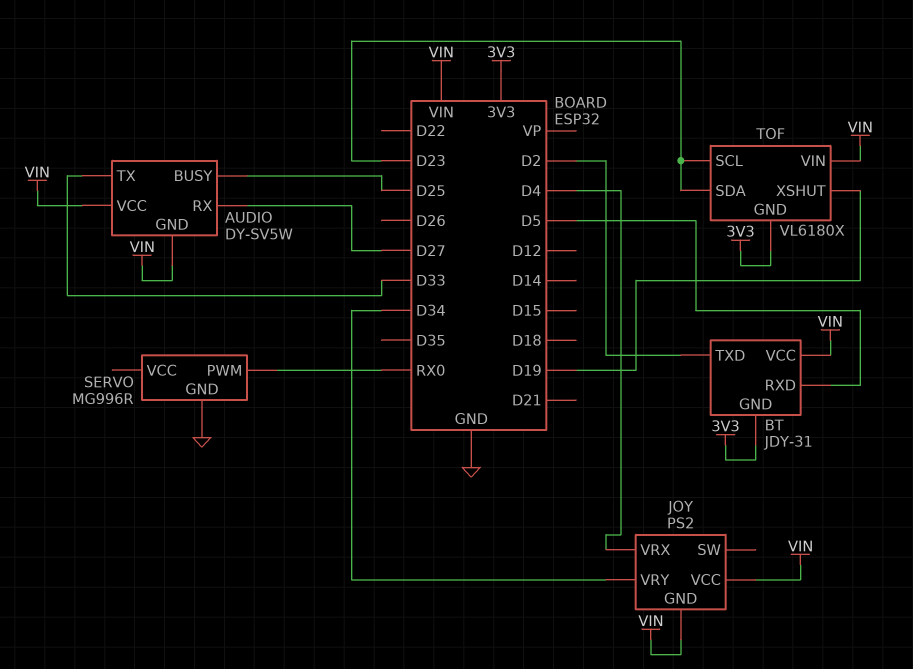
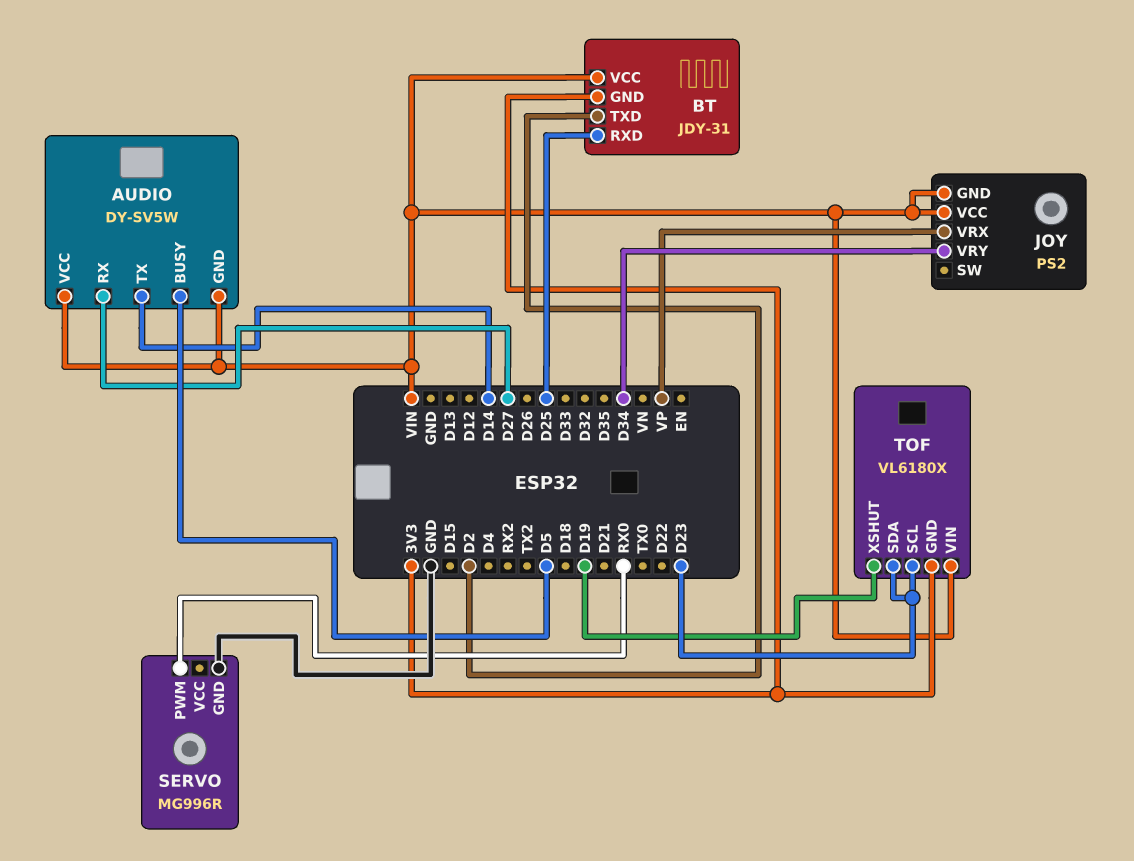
AUDIO pin BUSY: D25 -> D5
AUDIO pin TX: D33 -> D14
BT pin RXD: D5 -> D25
JOY pin VRX: D4 -> VP

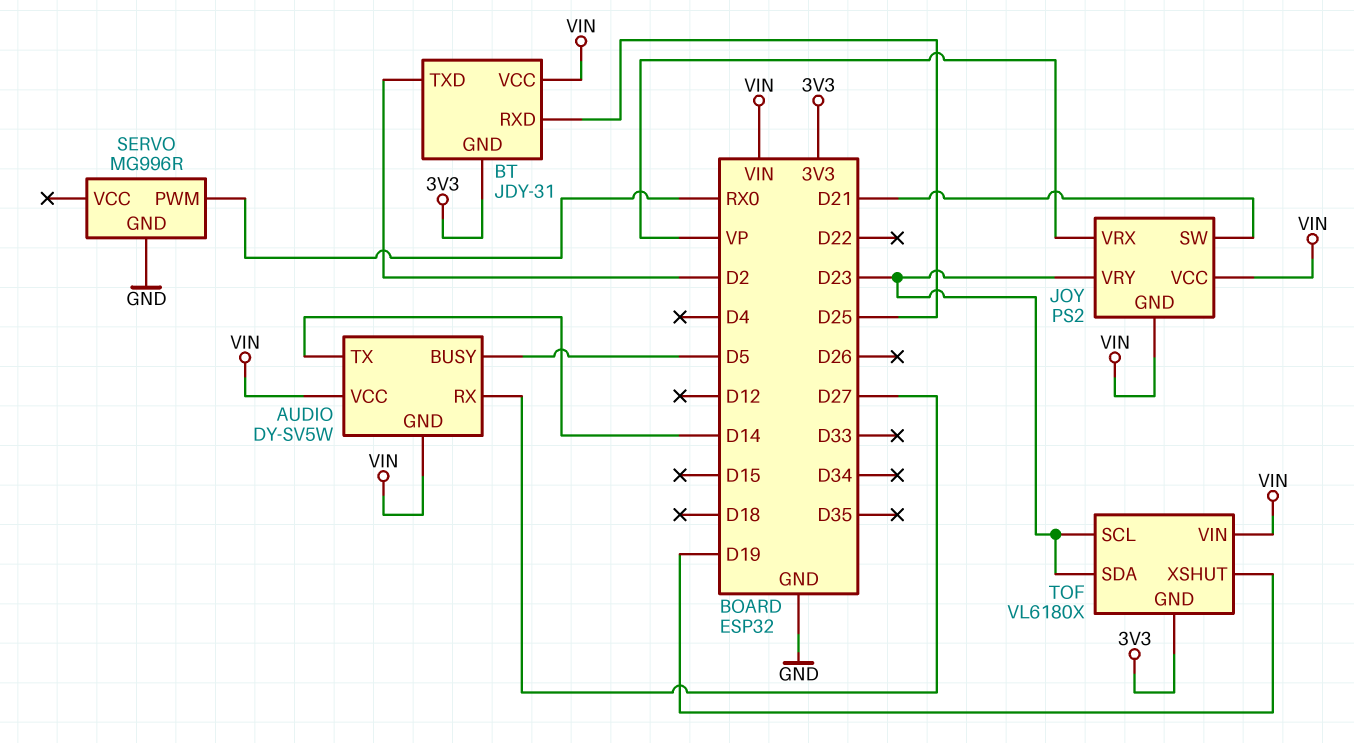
JOY pin SW: none -> D21
JOY pin VRY: D34 -> D23

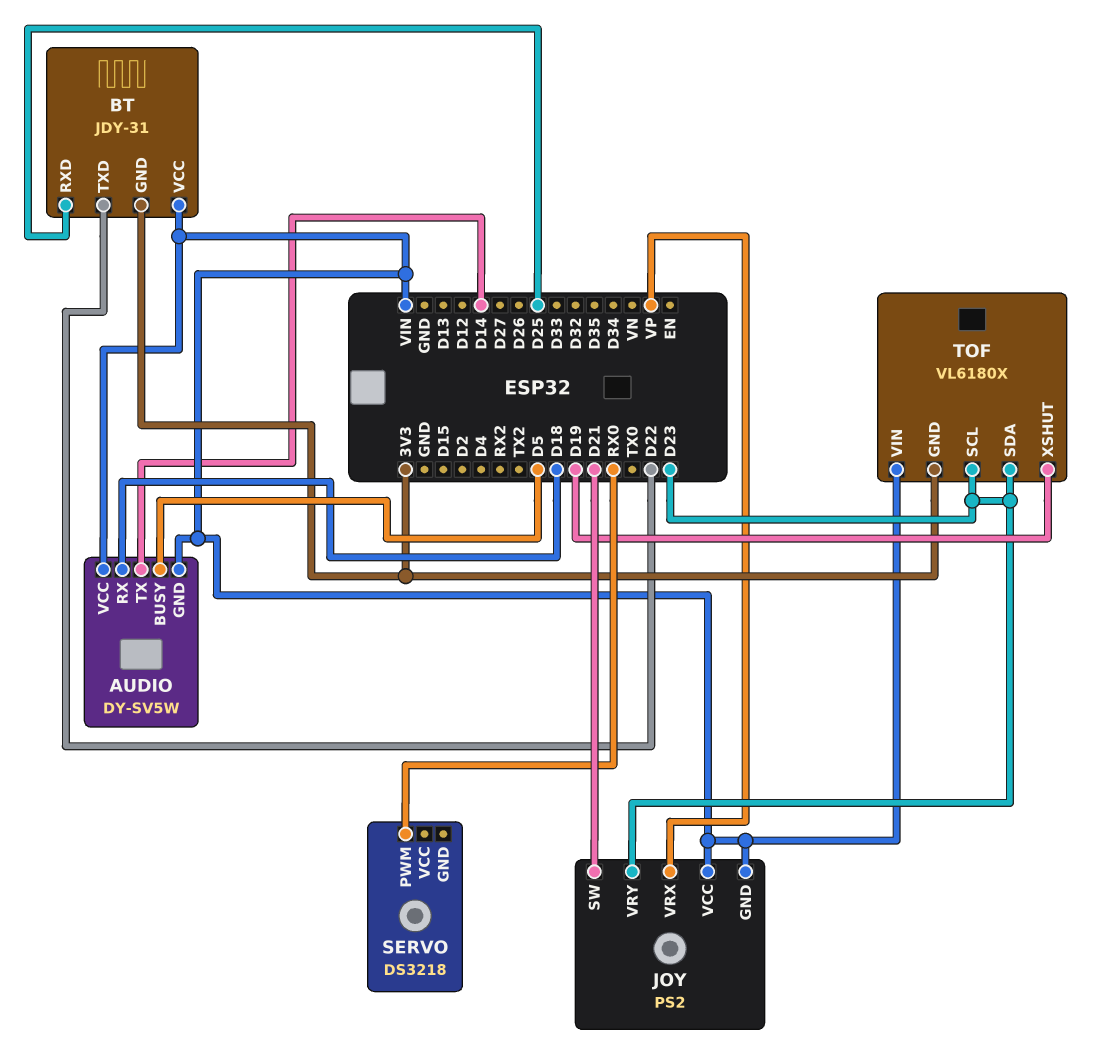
AUDIO pin RX: D27 -> D18
BT pin TXD: D2 -> D22
SERVO: MG996R -> DS3218
SERVO pin GND: GND -> none

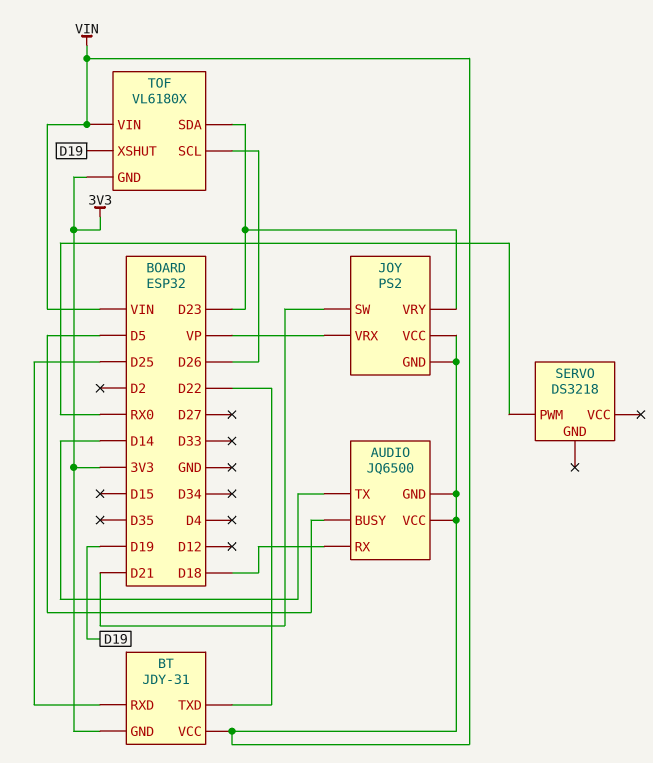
AUDIO: DY-SV5W -> JQ6500
TOF pin SCL: D23 -> D26

